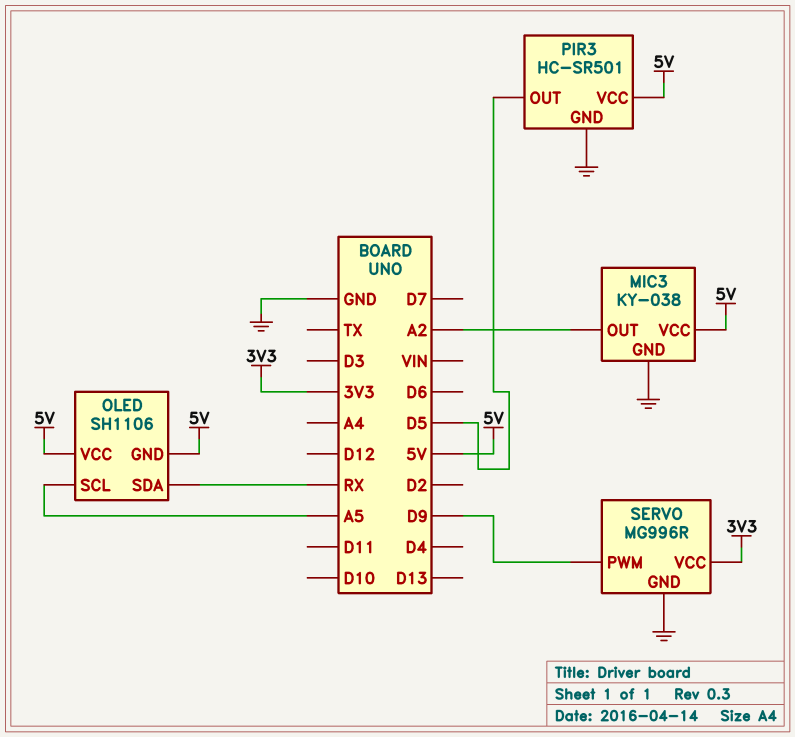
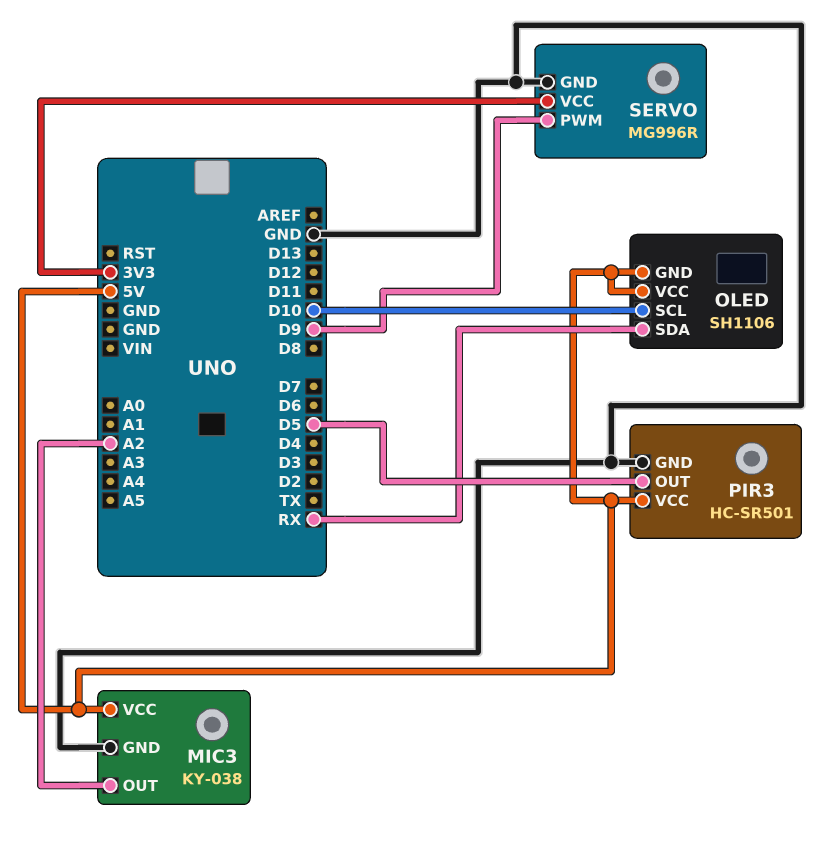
OLED pin SCL: A5 -> D10

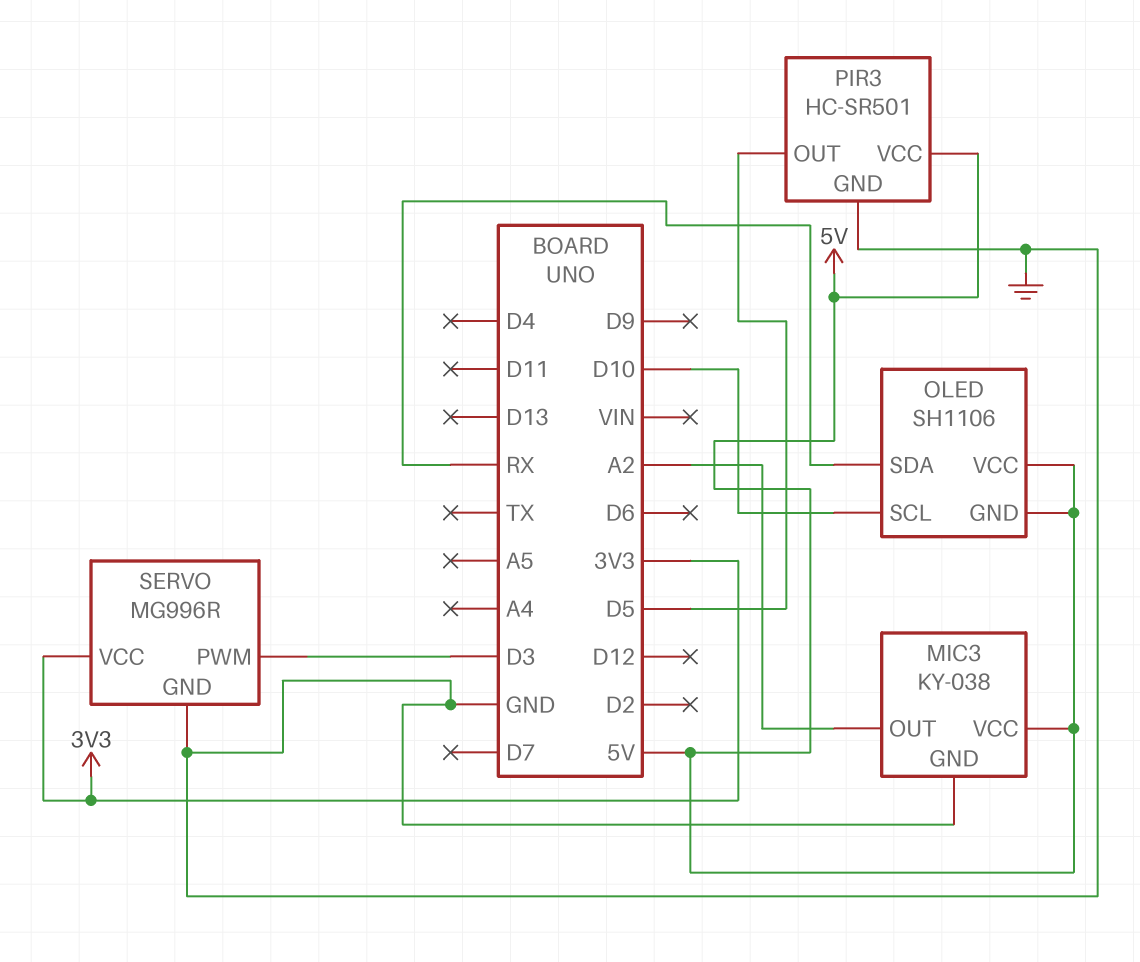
SERVO pin PWM: D9 -> D3

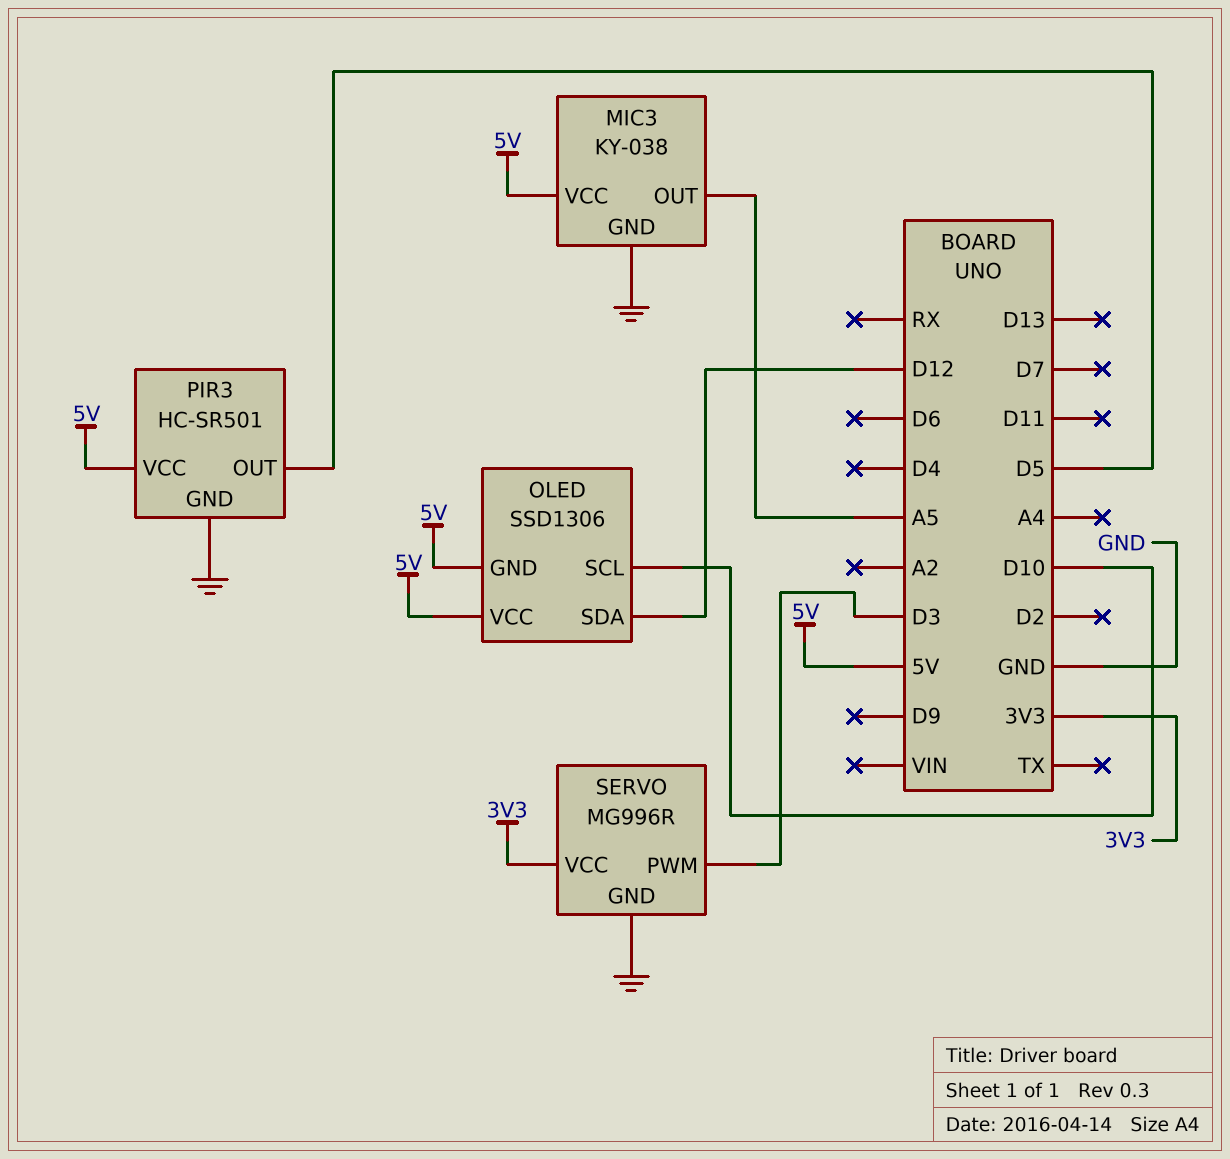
MIC3 pin OUT: A2 -> A5
OLED: SH1106 -> SSD1306
OLED pin SDA: RX -> D12

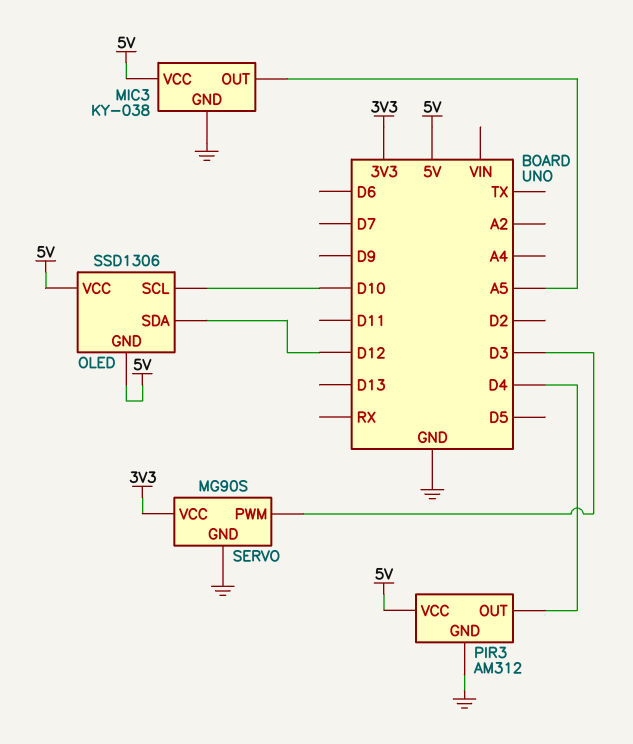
PIR3: HC-SR501 -> AM312
PIR3 pin OUT: D5 -> D4
SERVO: MG996R -> MG90S

